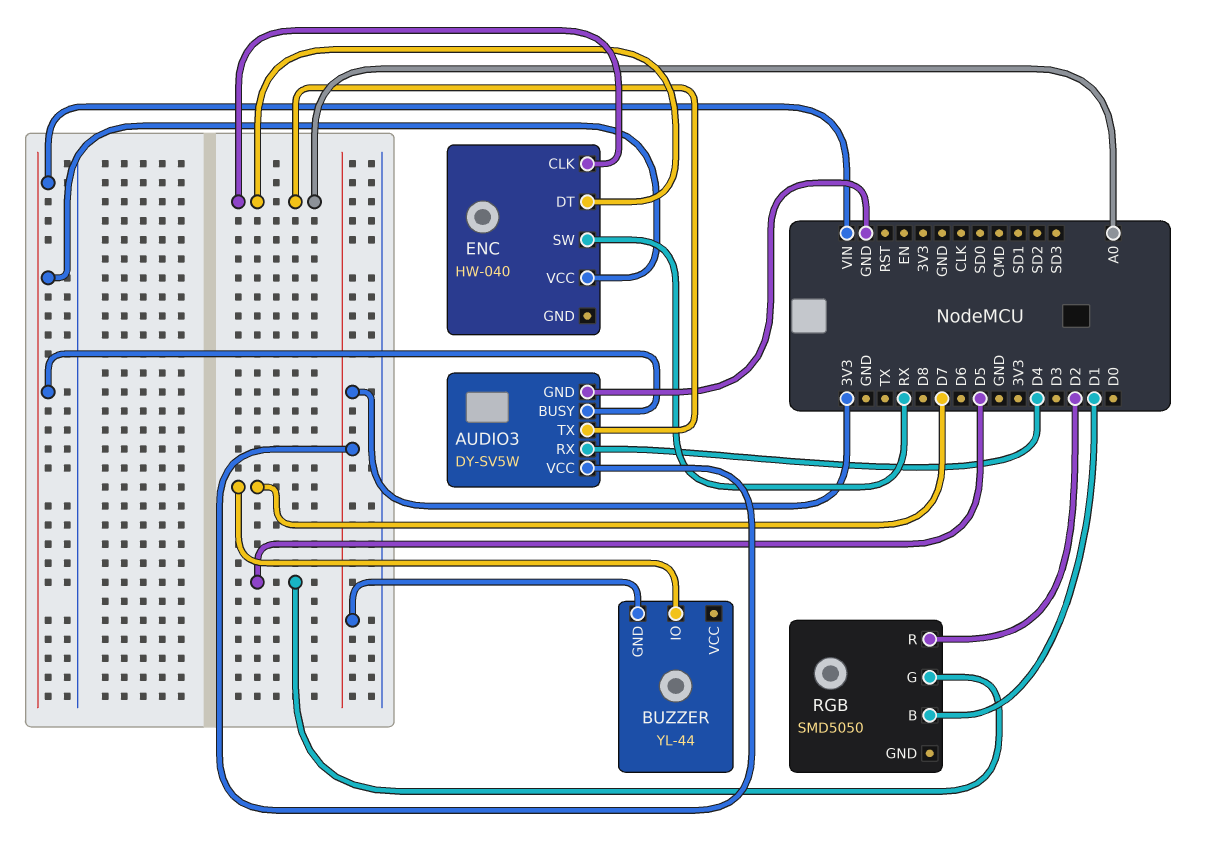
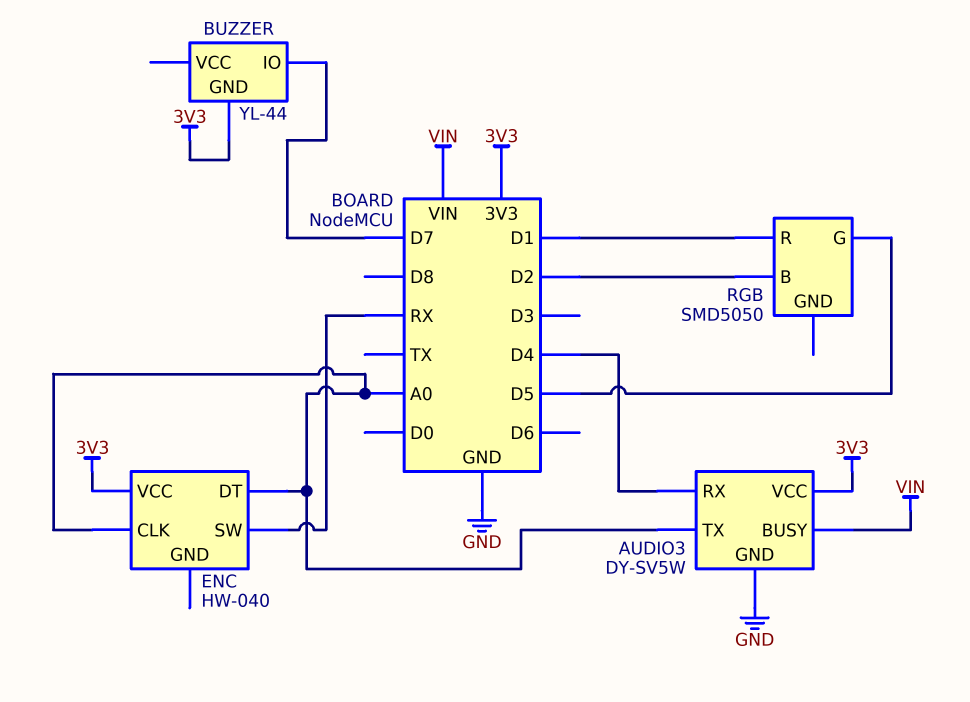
ENC pin VCC: VIN -> 3V3
RGB pin B: D1 -> D2
RGB pin R: D2 -> D1

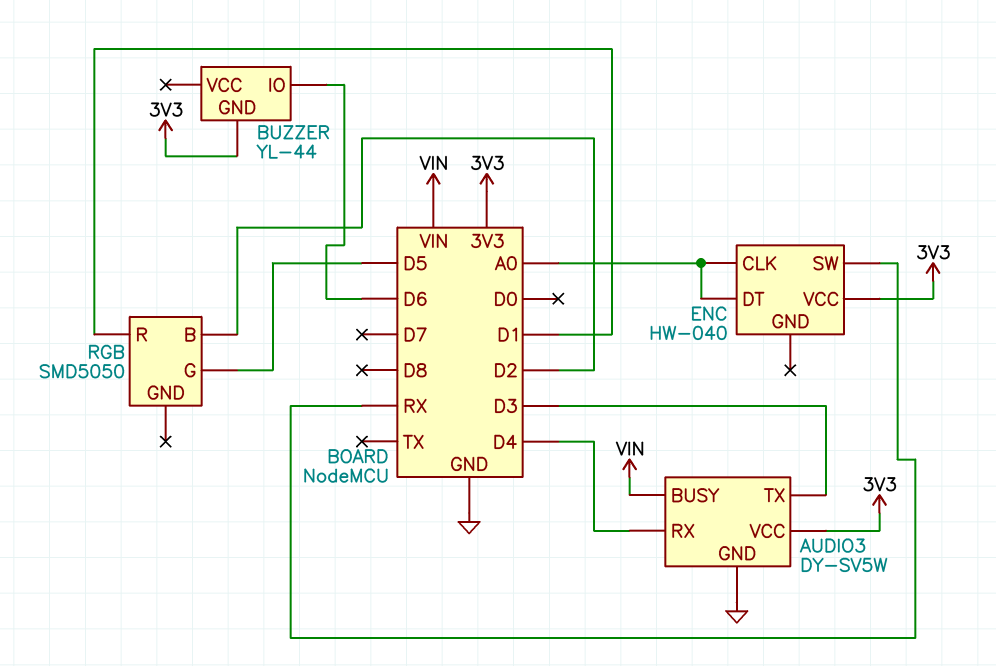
AUDIO3 pin TX: A0 -> D3
BUZZER pin IO: D7 -> D6

